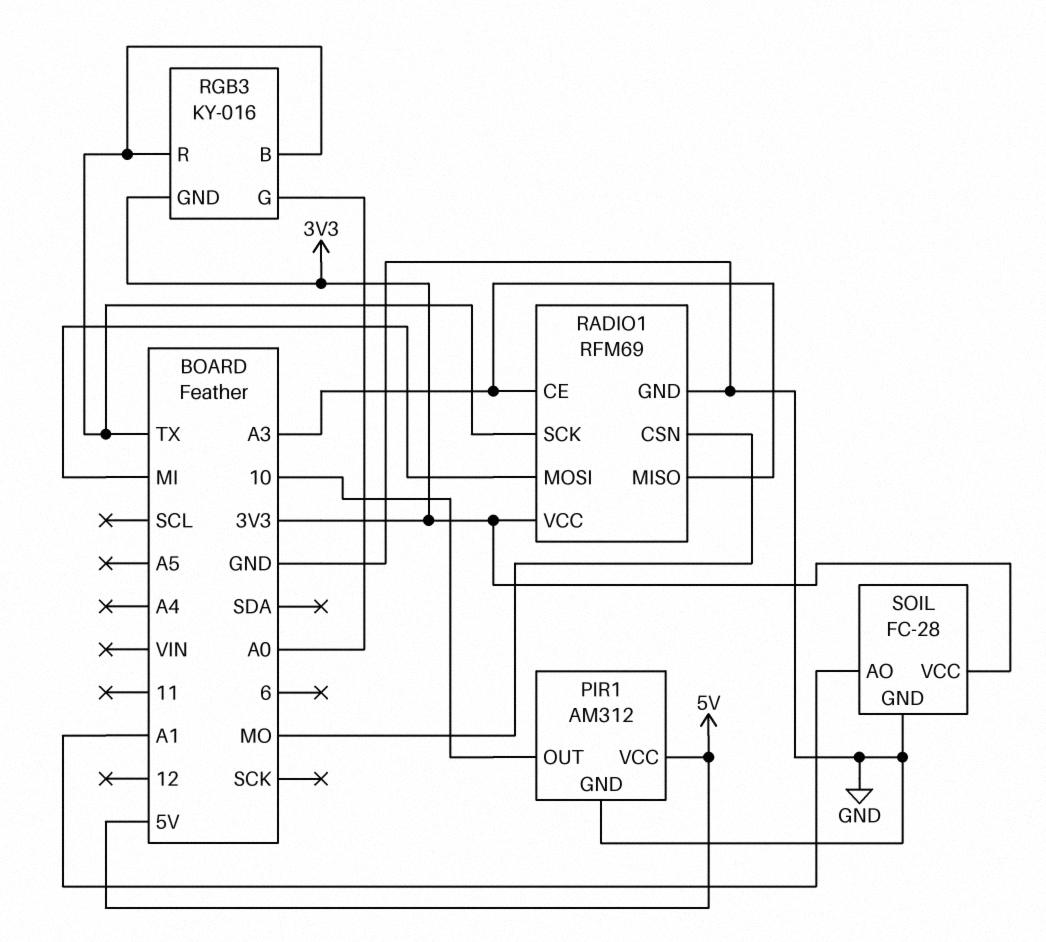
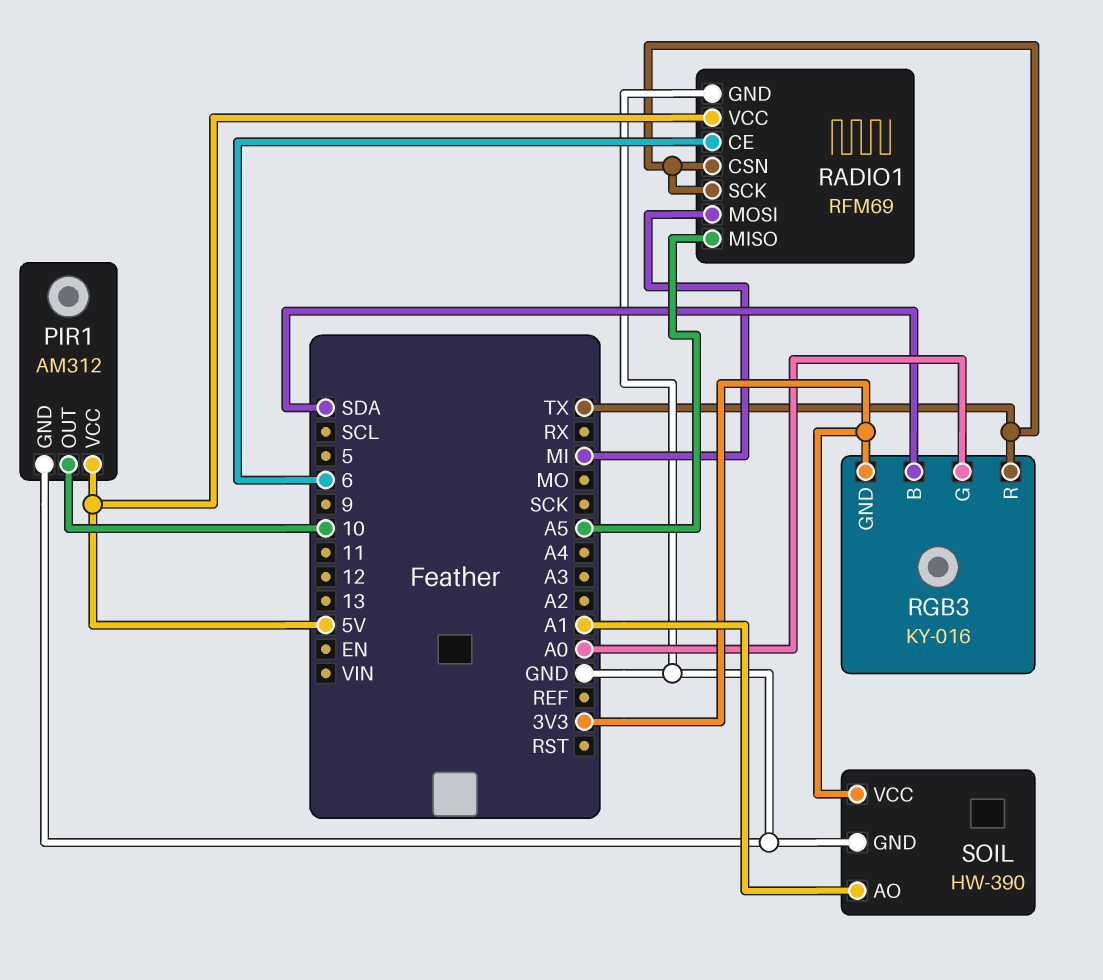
RADIO1 pin CE: A3 -> 6
RADIO1 pin CSN: MO -> TX
RADIO1 pin MISO: A3 -> A5
RADIO1 pin VCC: 3V3 -> 5V
RGB3 pin B: TX -> SDA
SOIL: FC-28 -> HW-390

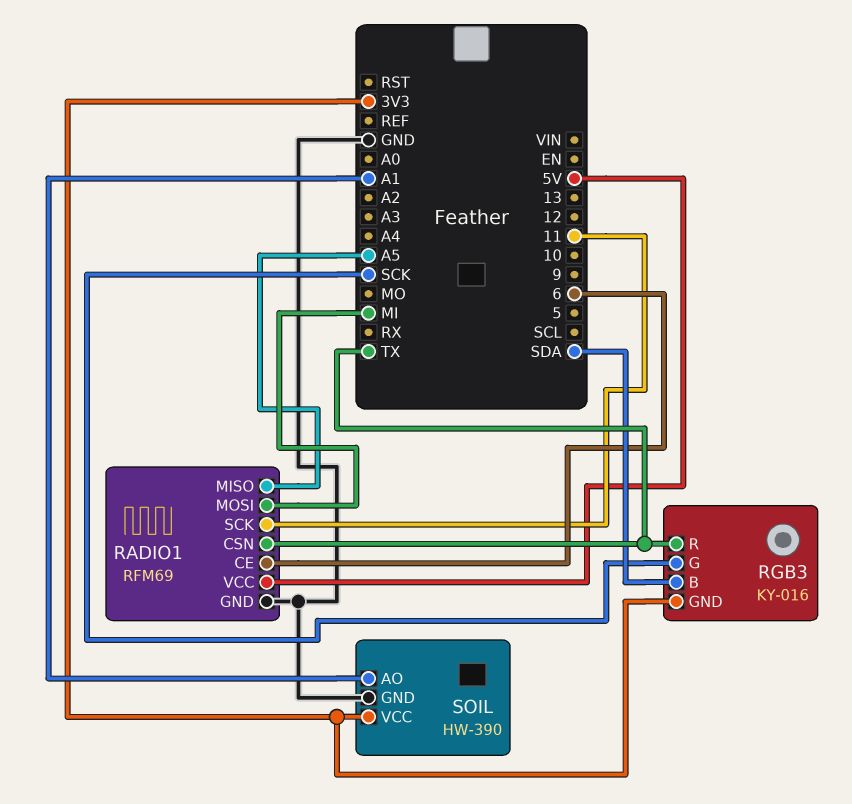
PIR1: AM312 -> none
PIR1 pin GND: GND -> none
PIR1 pin OUT: 10 -> none
PIR1 pin VCC: 5V -> none
RADIO1 pin SCK: TX -> 11
RGB3 pin G: A0 -> SCK

